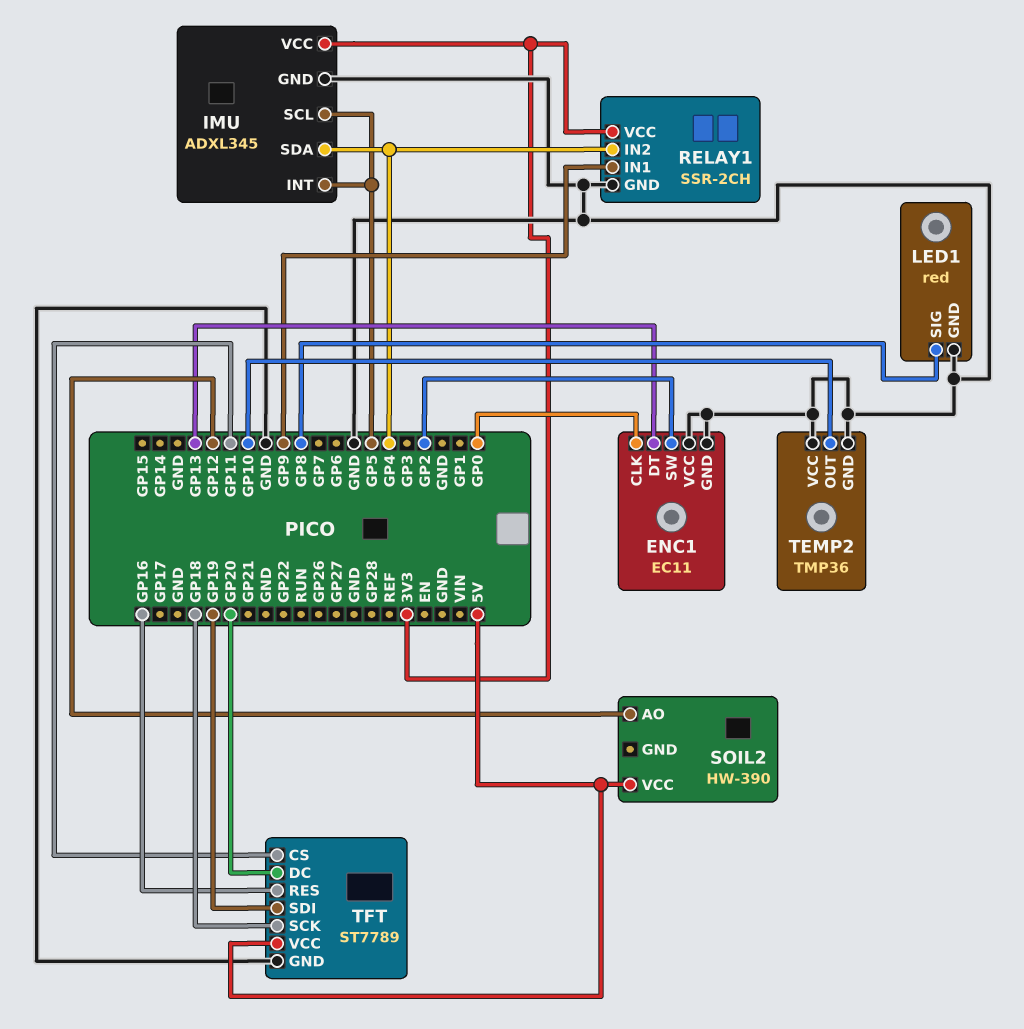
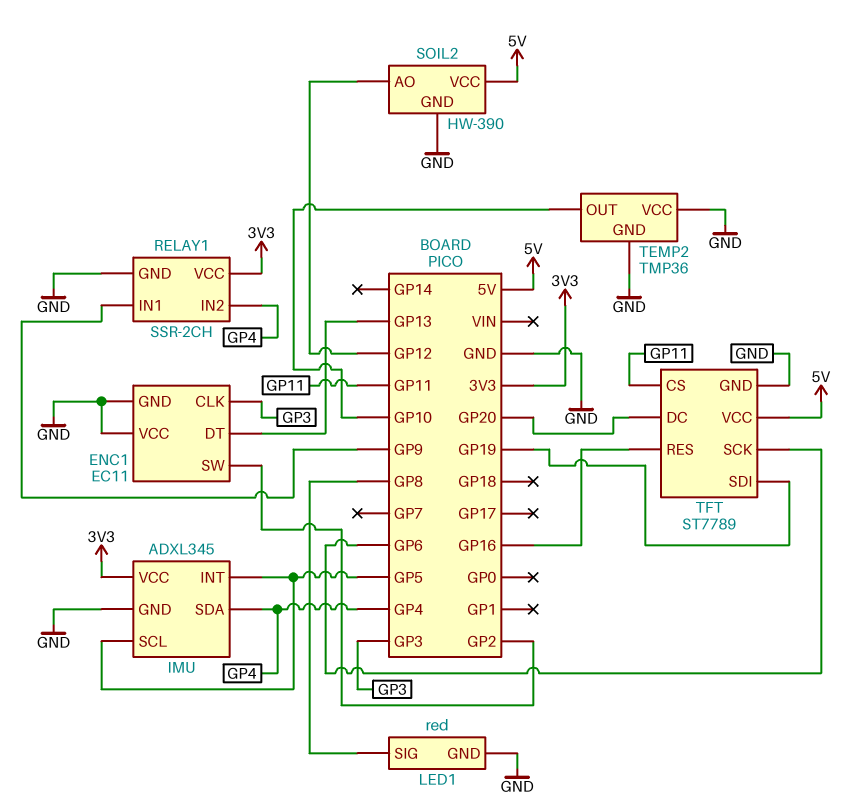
ENC1 pin CLK: GP0 -> GP3
SOIL2 pin GND: none -> GND
TFT pin SCK: GP18 -> GP6

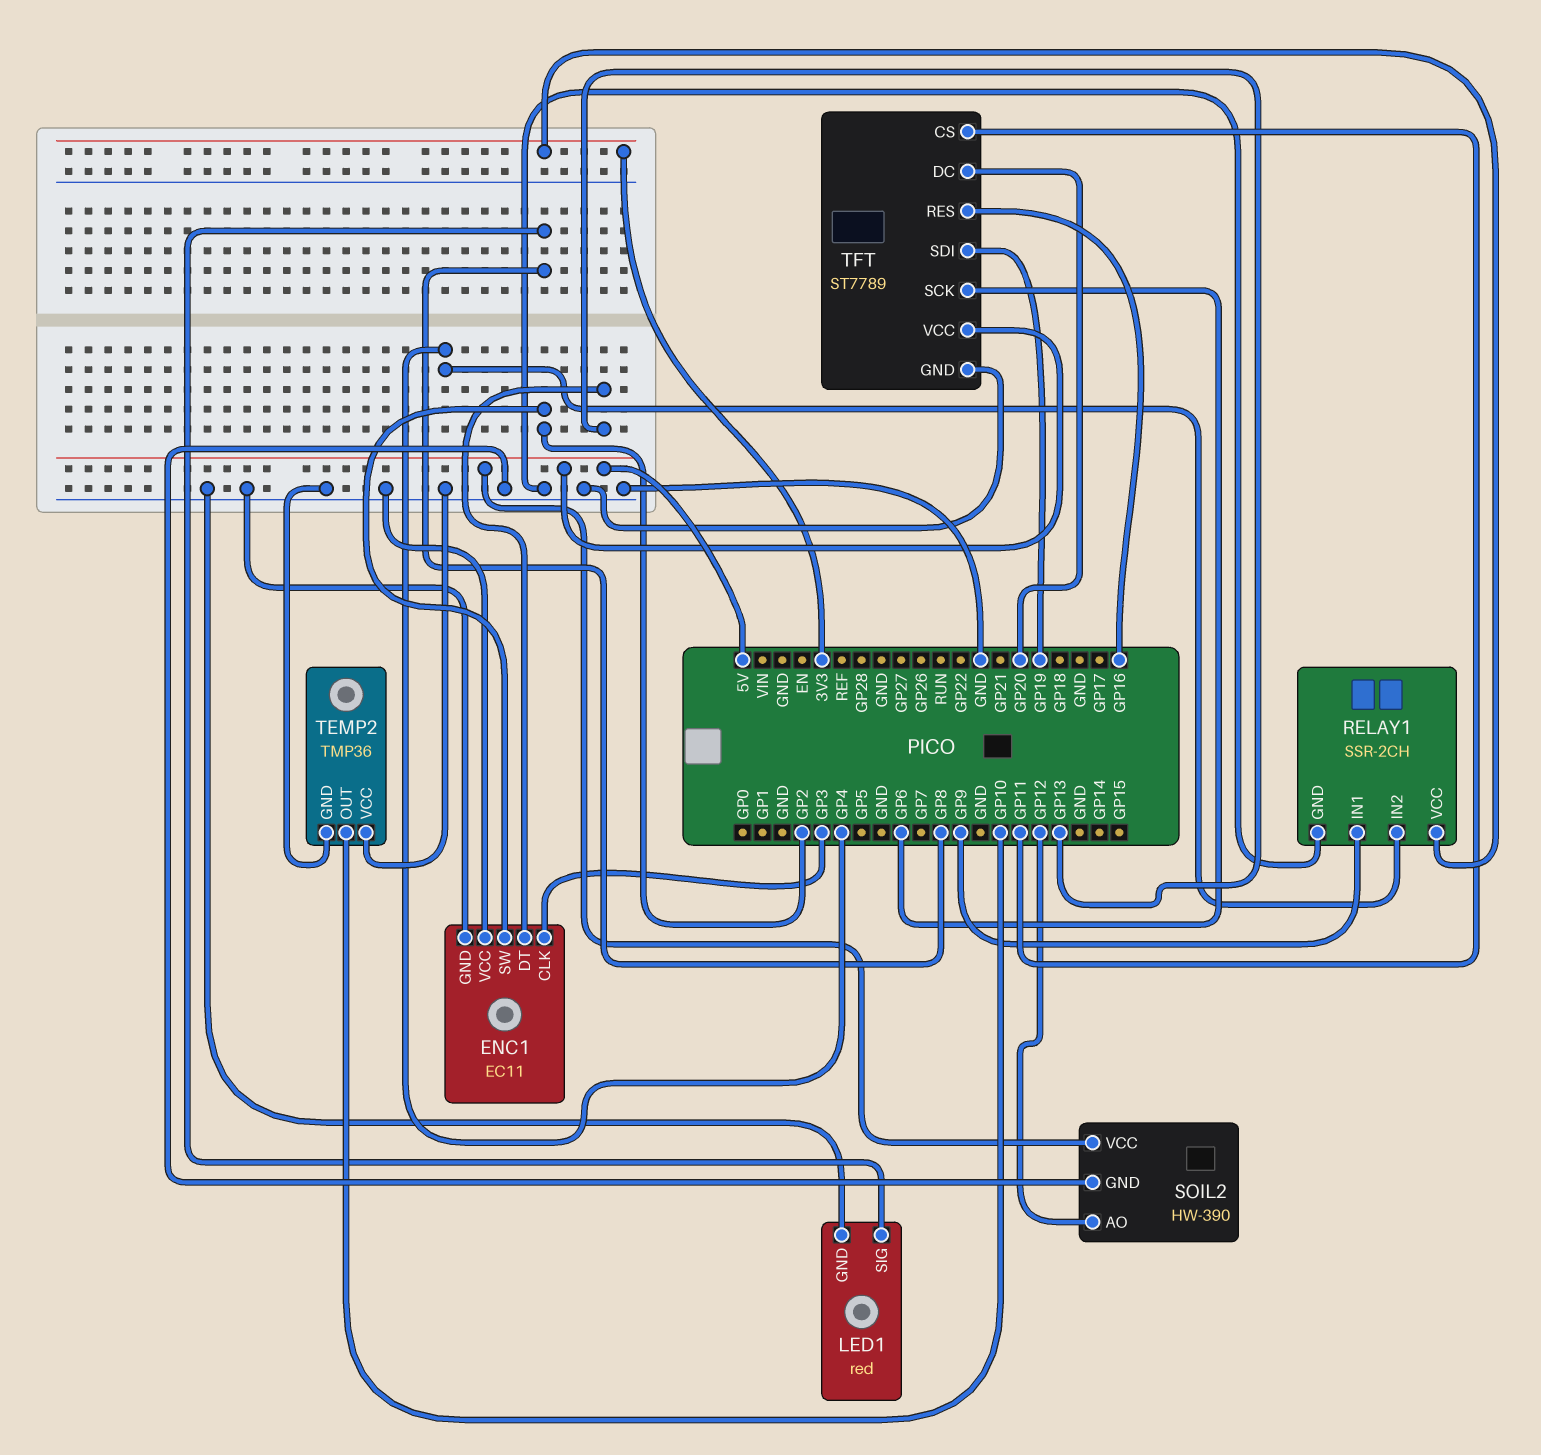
IMU: ADXL345 -> none
IMU pin GND: GND -> none
IMU pin INT: GP5 -> none
IMU pin SCL: GP5 -> none
IMU pin SDA: GP4 -> none
IMU pin VCC: 3V3 -> none

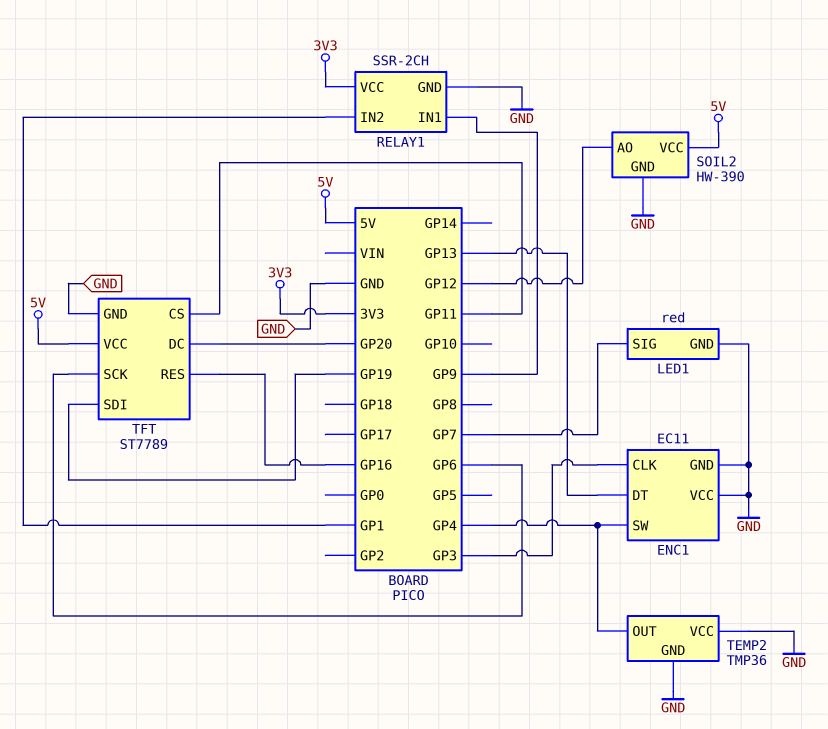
ENC1 pin SW: GP2 -> GP4
LED1 pin SIG: GP8 -> GP7
RELAY1 pin IN2: GP4 -> GP1
TEMP2 pin OUT: GP10 -> GP4

